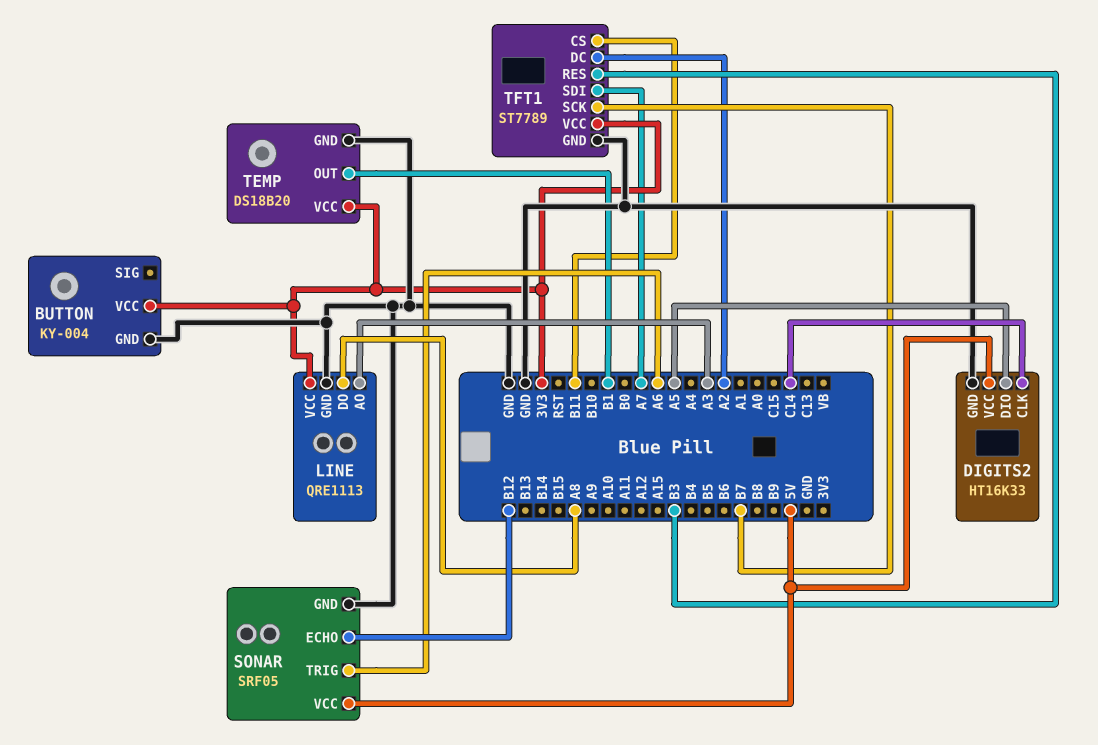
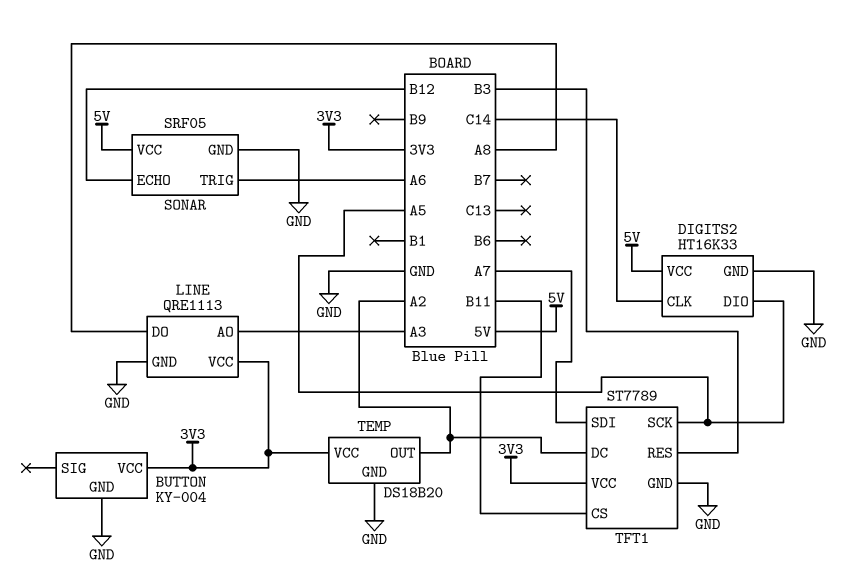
TEMP pin OUT: B1 -> A2
TFT1 pin SCK: B7 -> A5

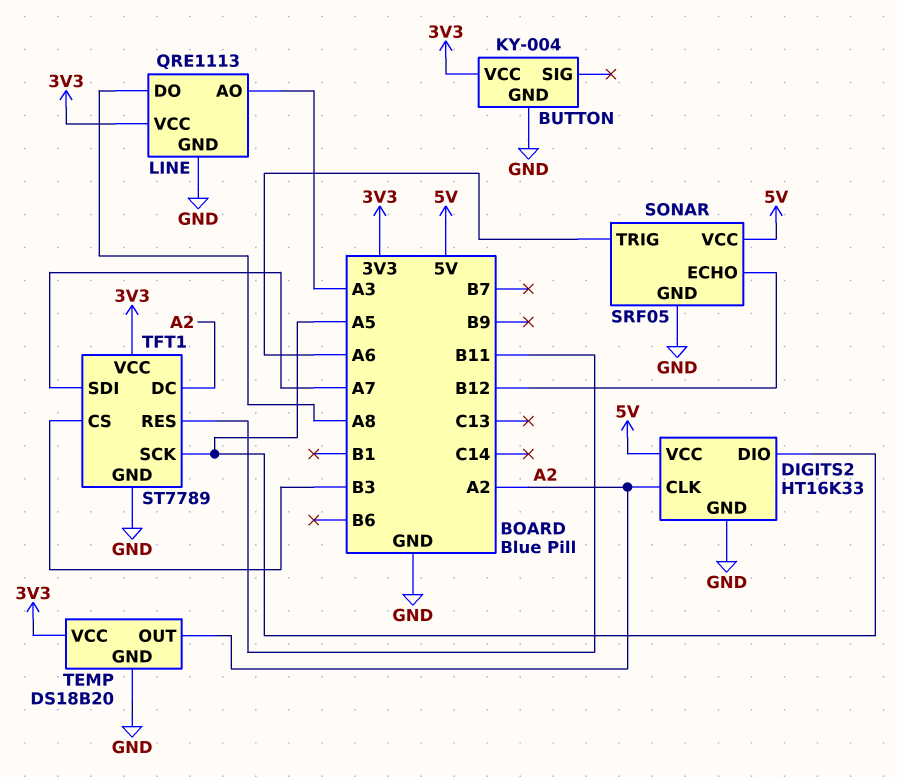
DIGITS2 pin CLK: C14 -> A2
TFT1 pin CS: B11 -> B3
TFT1 pin RES: B3 -> B11

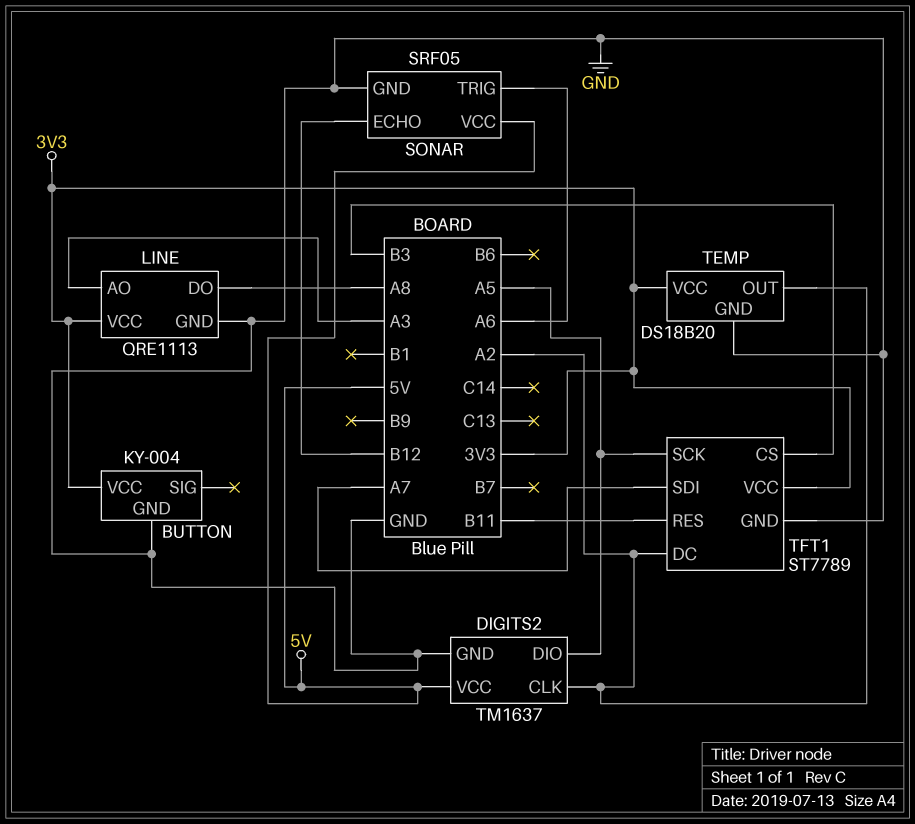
DIGITS2: HT16K33 -> TM1637

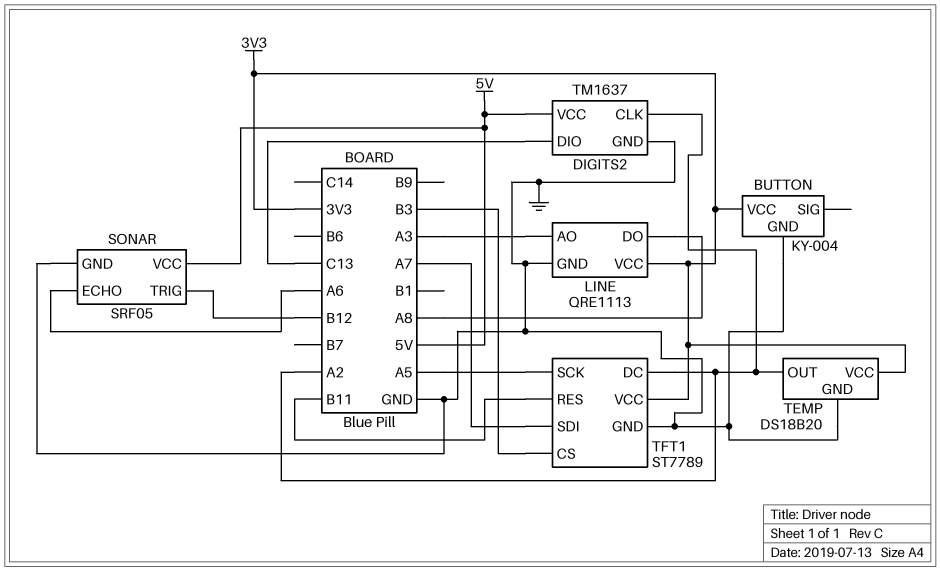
DIGITS2 pin DIO: A5 -> C13
SONAR pin ECHO: B12 -> A6
SONAR pin TRIG: A6 -> B12

